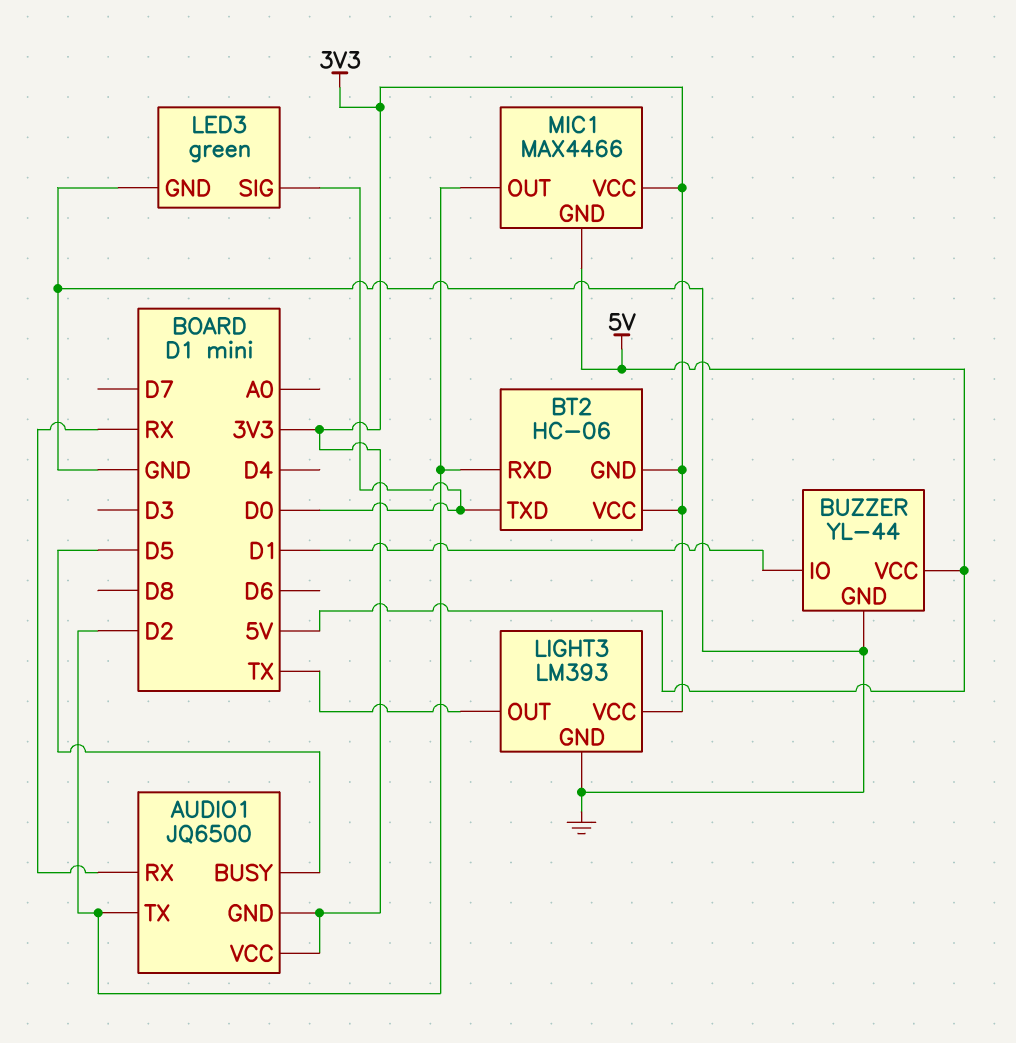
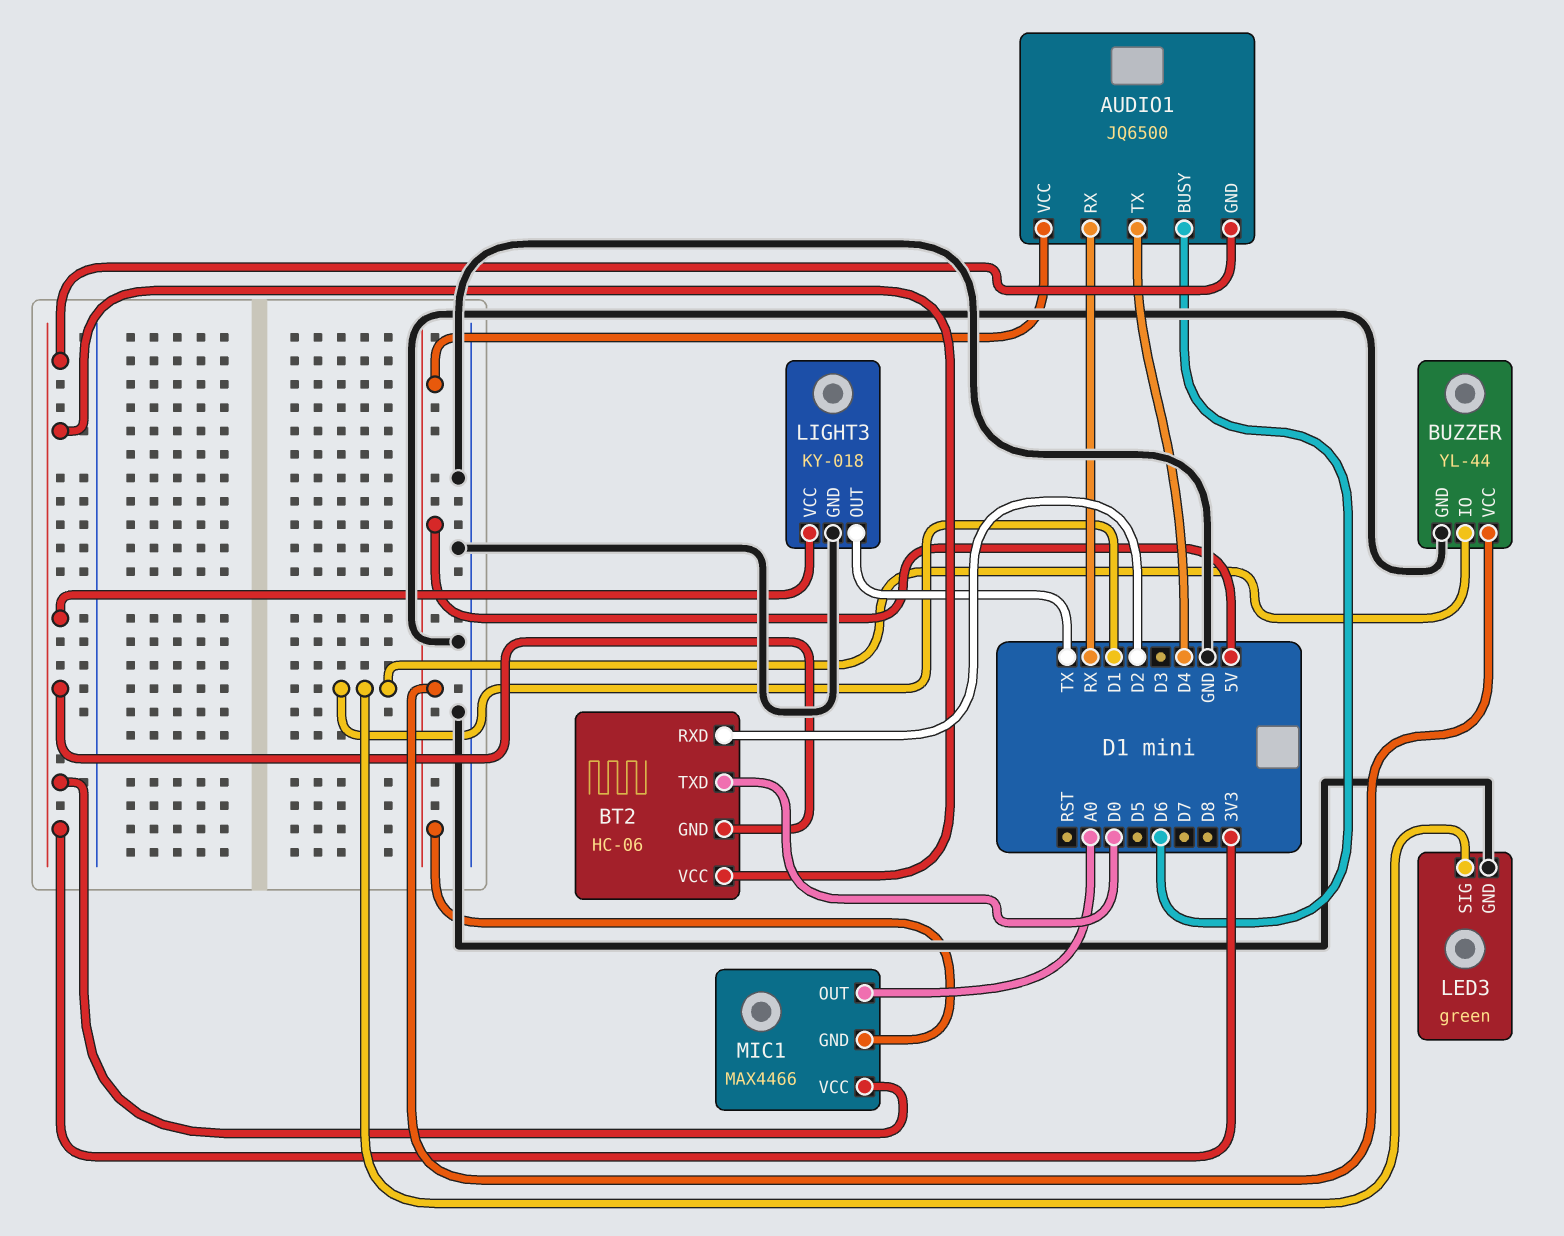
AUDIO1 pin BUSY: D5 -> D6
AUDIO1 pin TX: D2 -> D4
AUDIO1 pin VCC: 3V3 -> 5V
LED3 pin SIG: D0 -> D1
LIGHT3: LM393 -> KY-018
MIC1 pin OUT: D2 -> A0

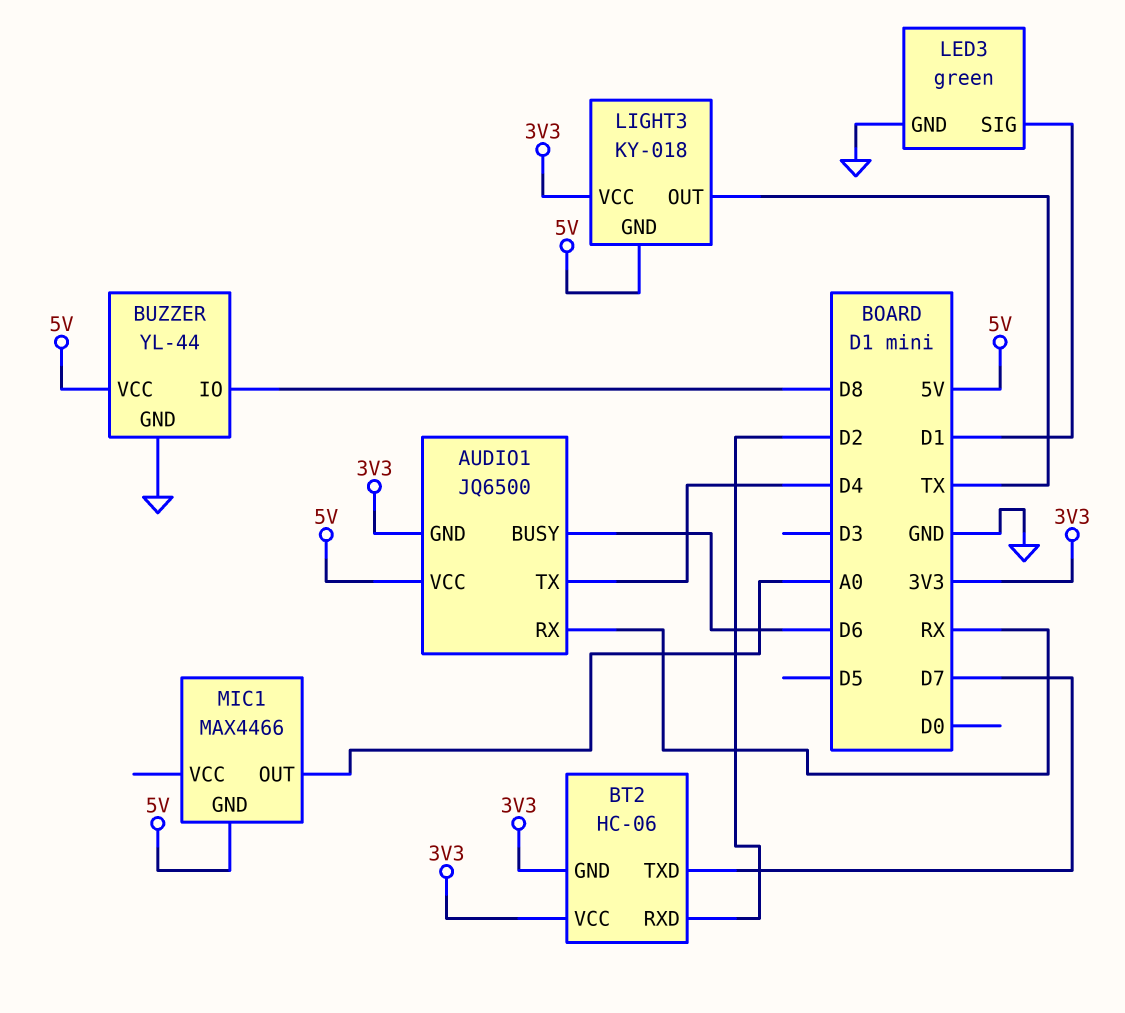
BT2 pin TXD: D0 -> D7
BUZZER pin IO: D1 -> D8
LIGHT3 pin GND: GND -> 5V
MIC1 pin VCC: 3V3 -> none

